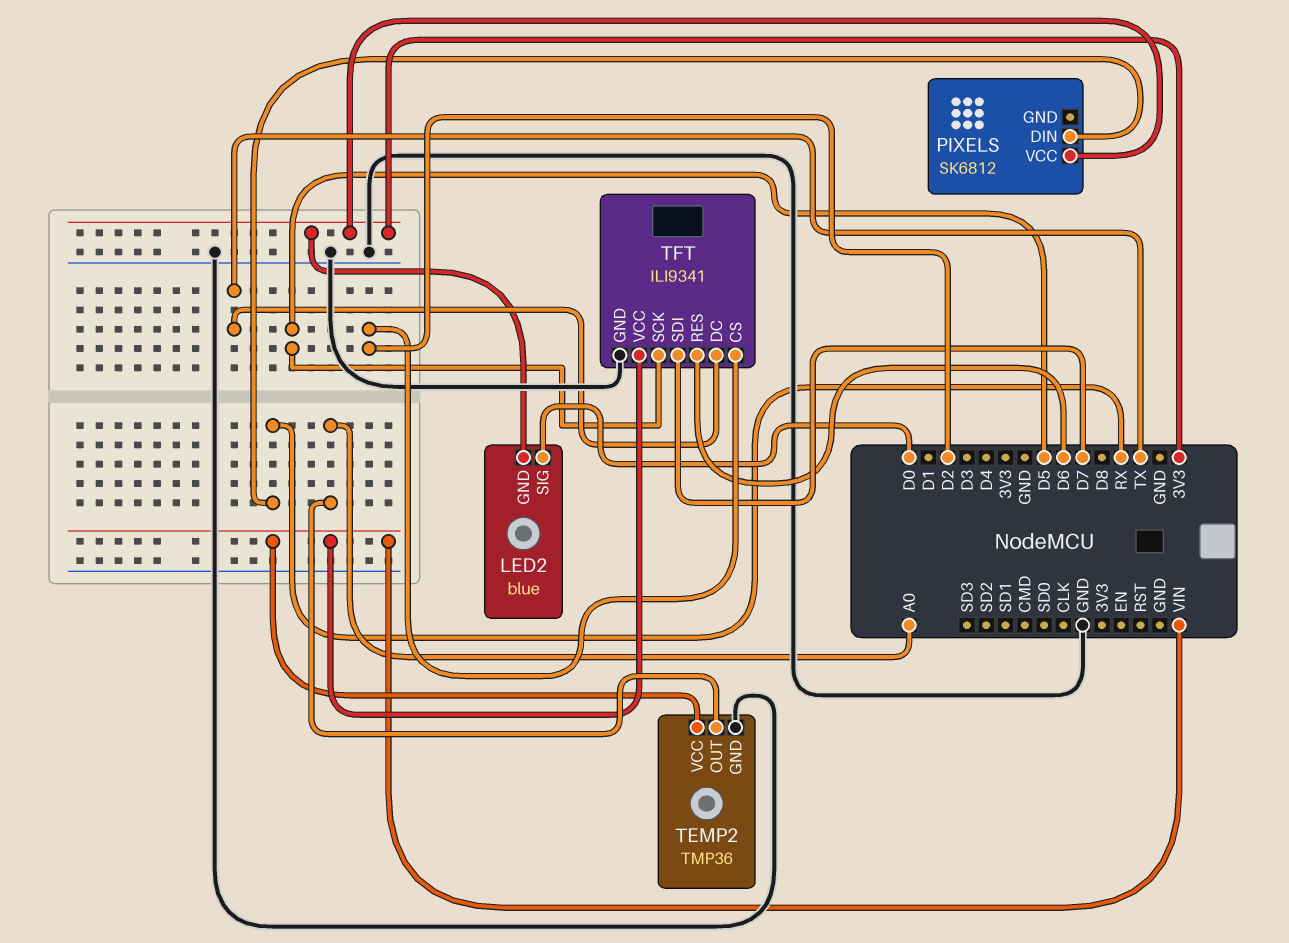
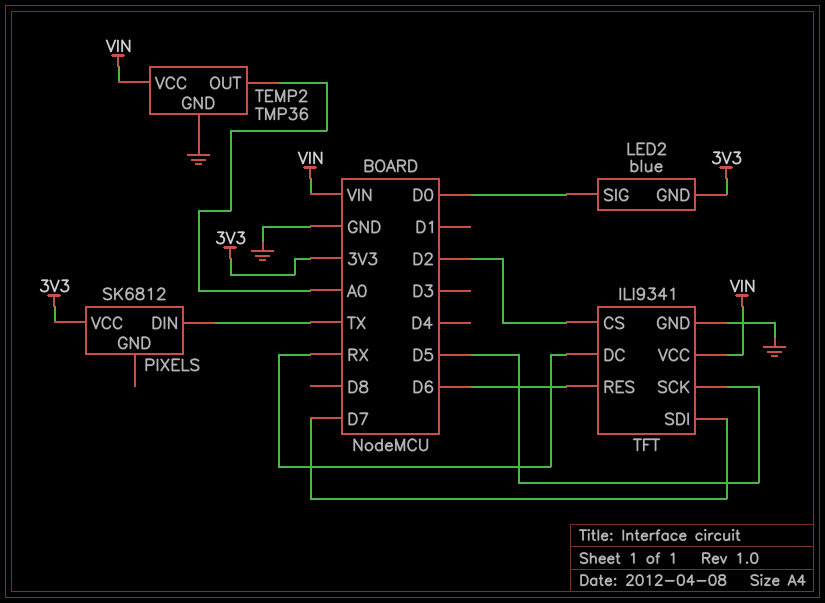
PIXELS pin DIN: RX -> TX
TFT pin DC: TX -> RX

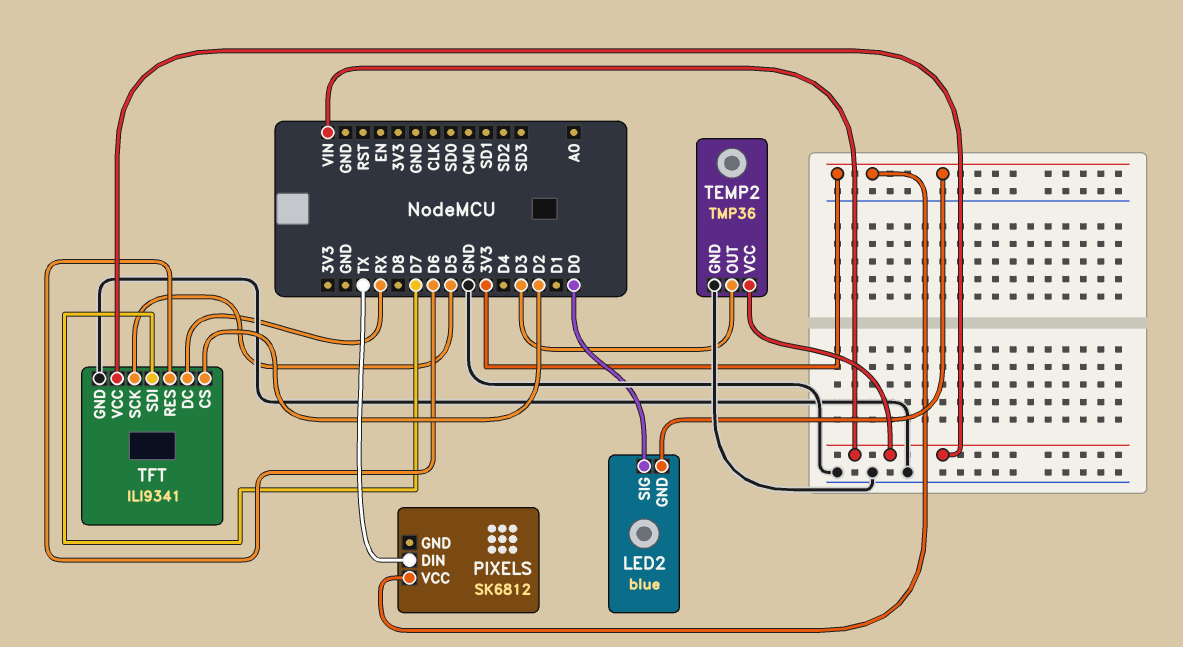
TEMP2 pin OUT: A0 -> D3

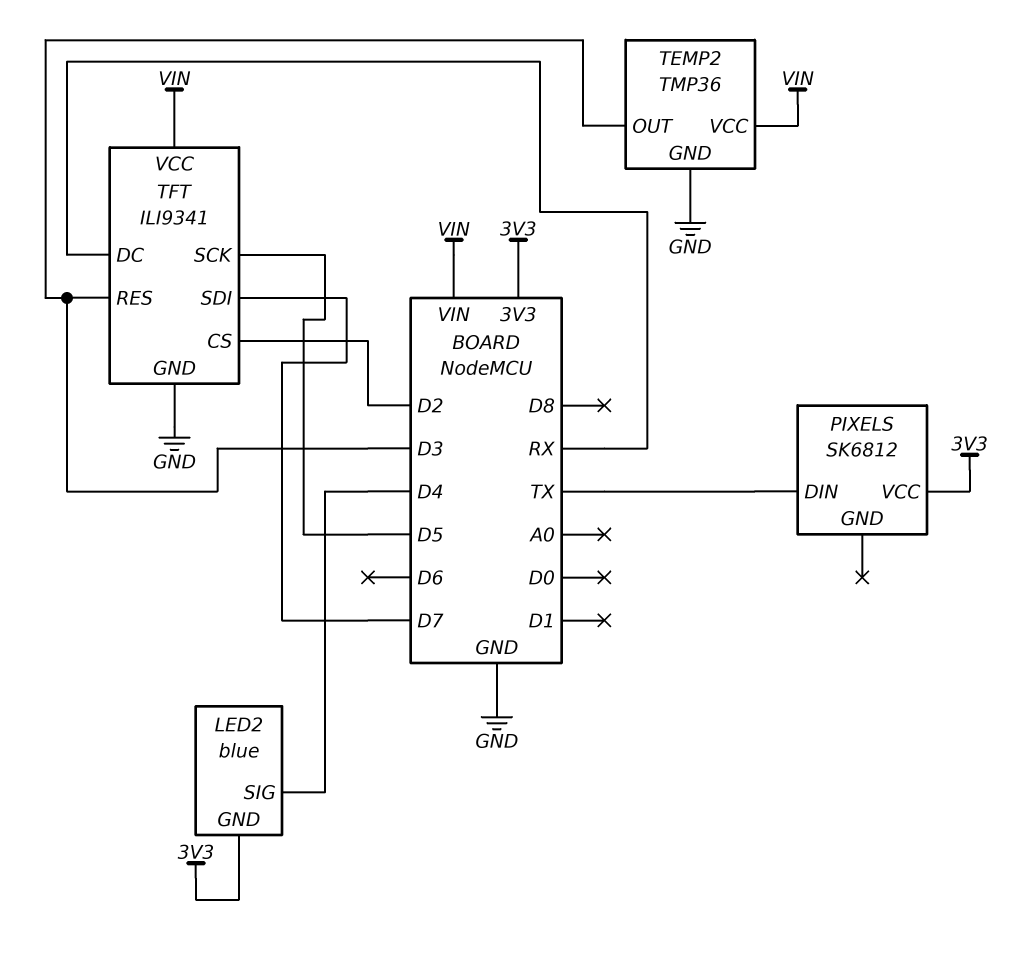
LED2 pin SIG: D0 -> D4
TFT pin RES: D6 -> D3

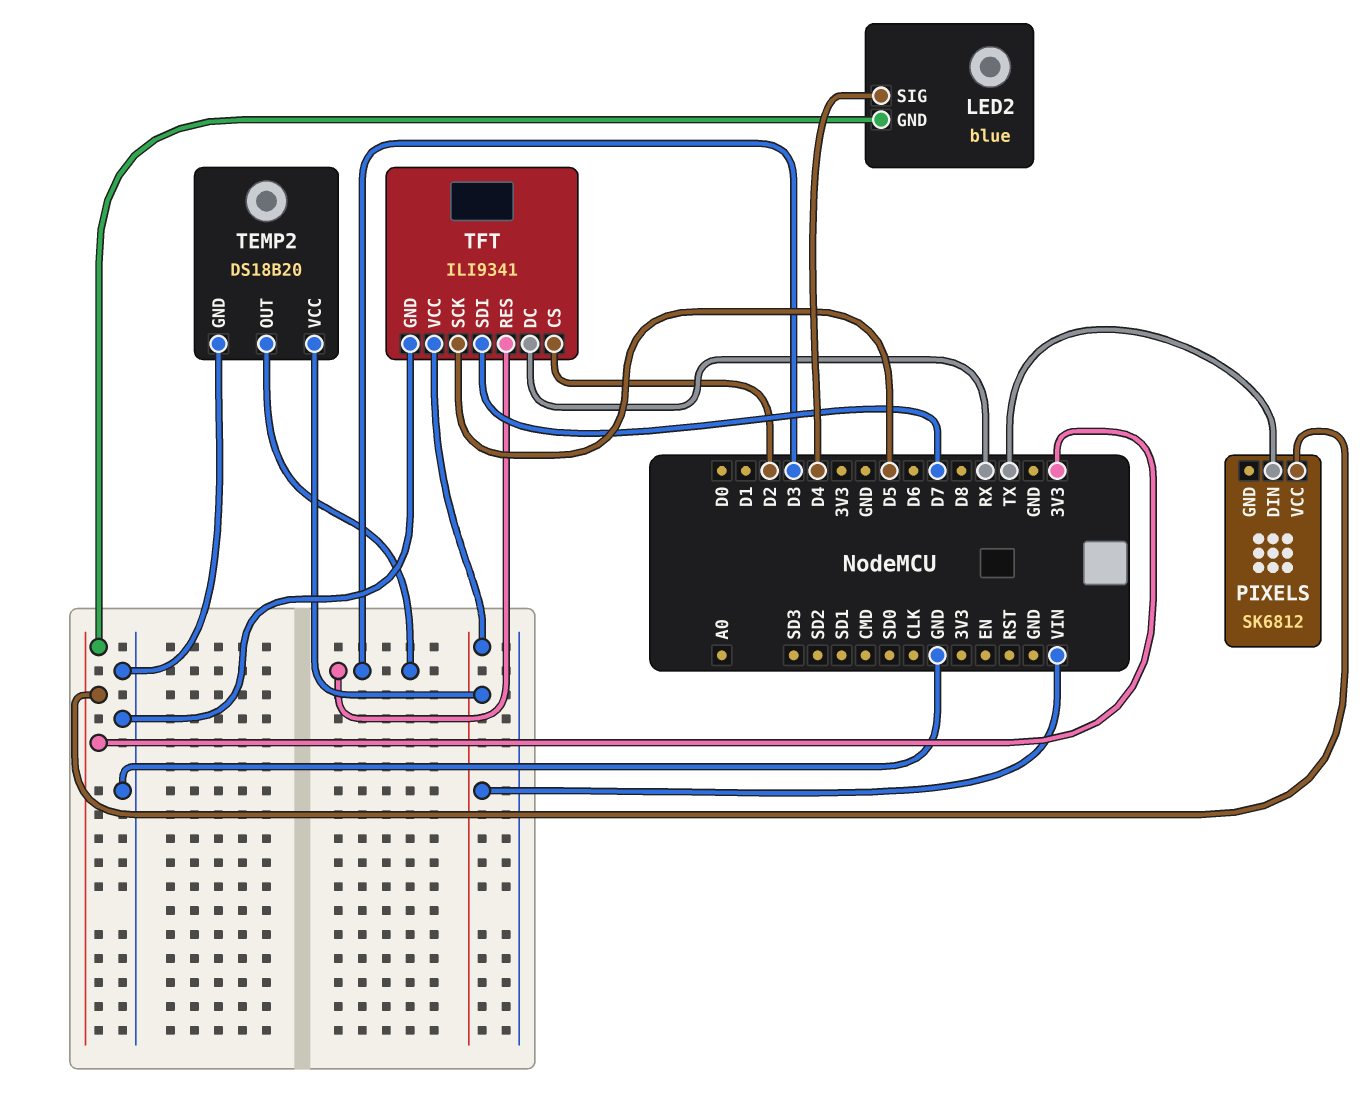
TEMP2: TMP36 -> DS18B20

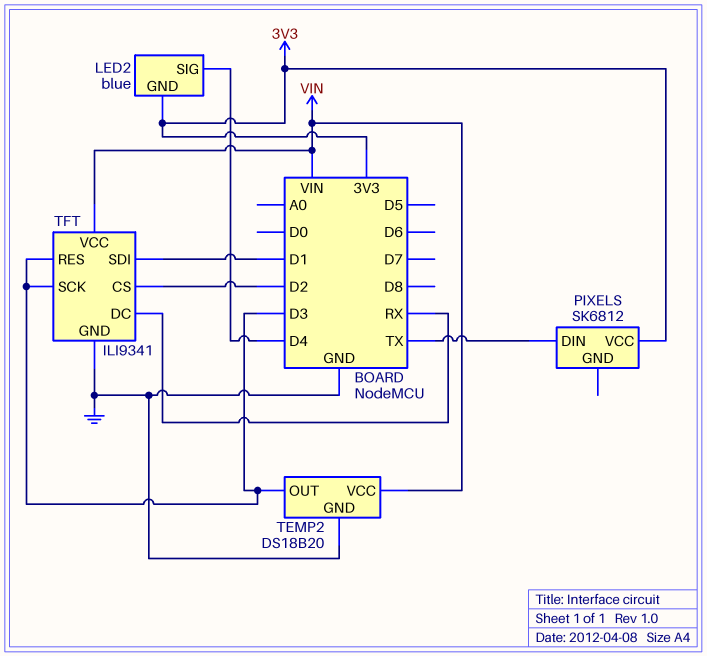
TFT pin SCK: D5 -> D3
TFT pin SDI: D7 -> D1

